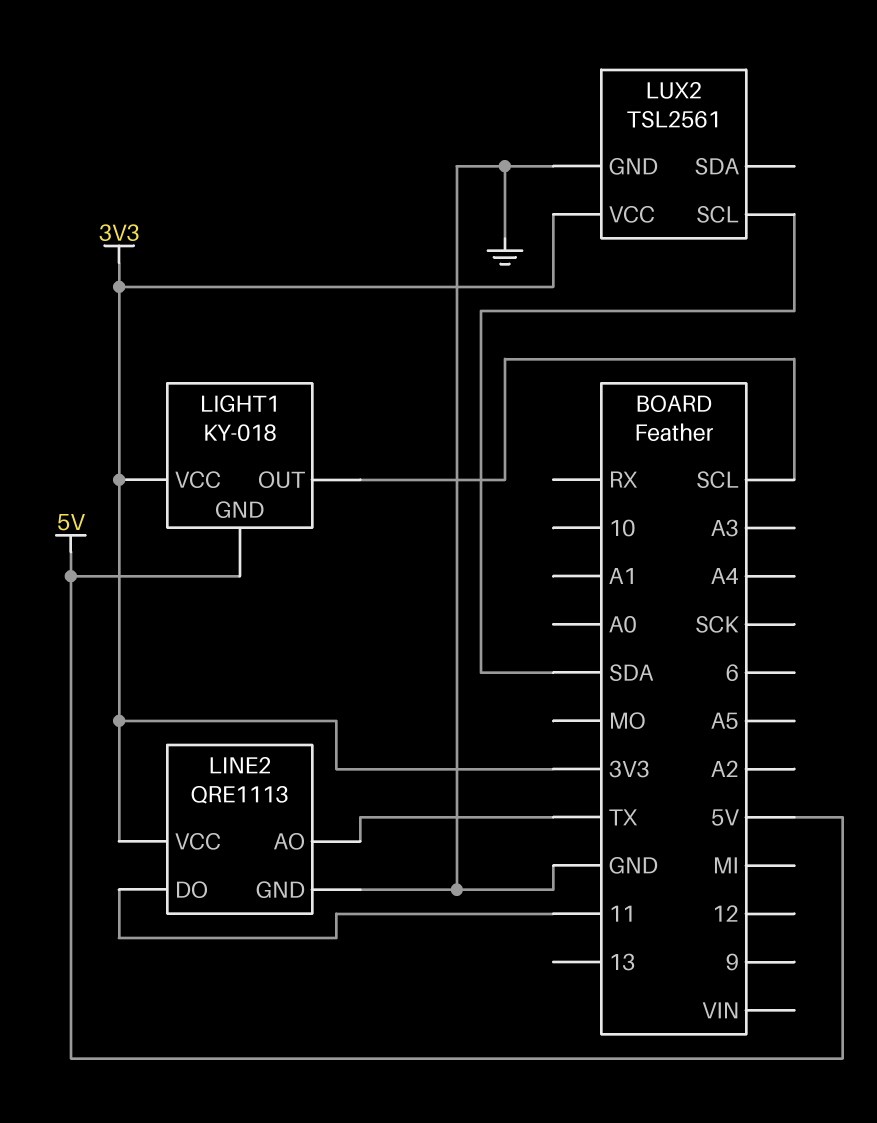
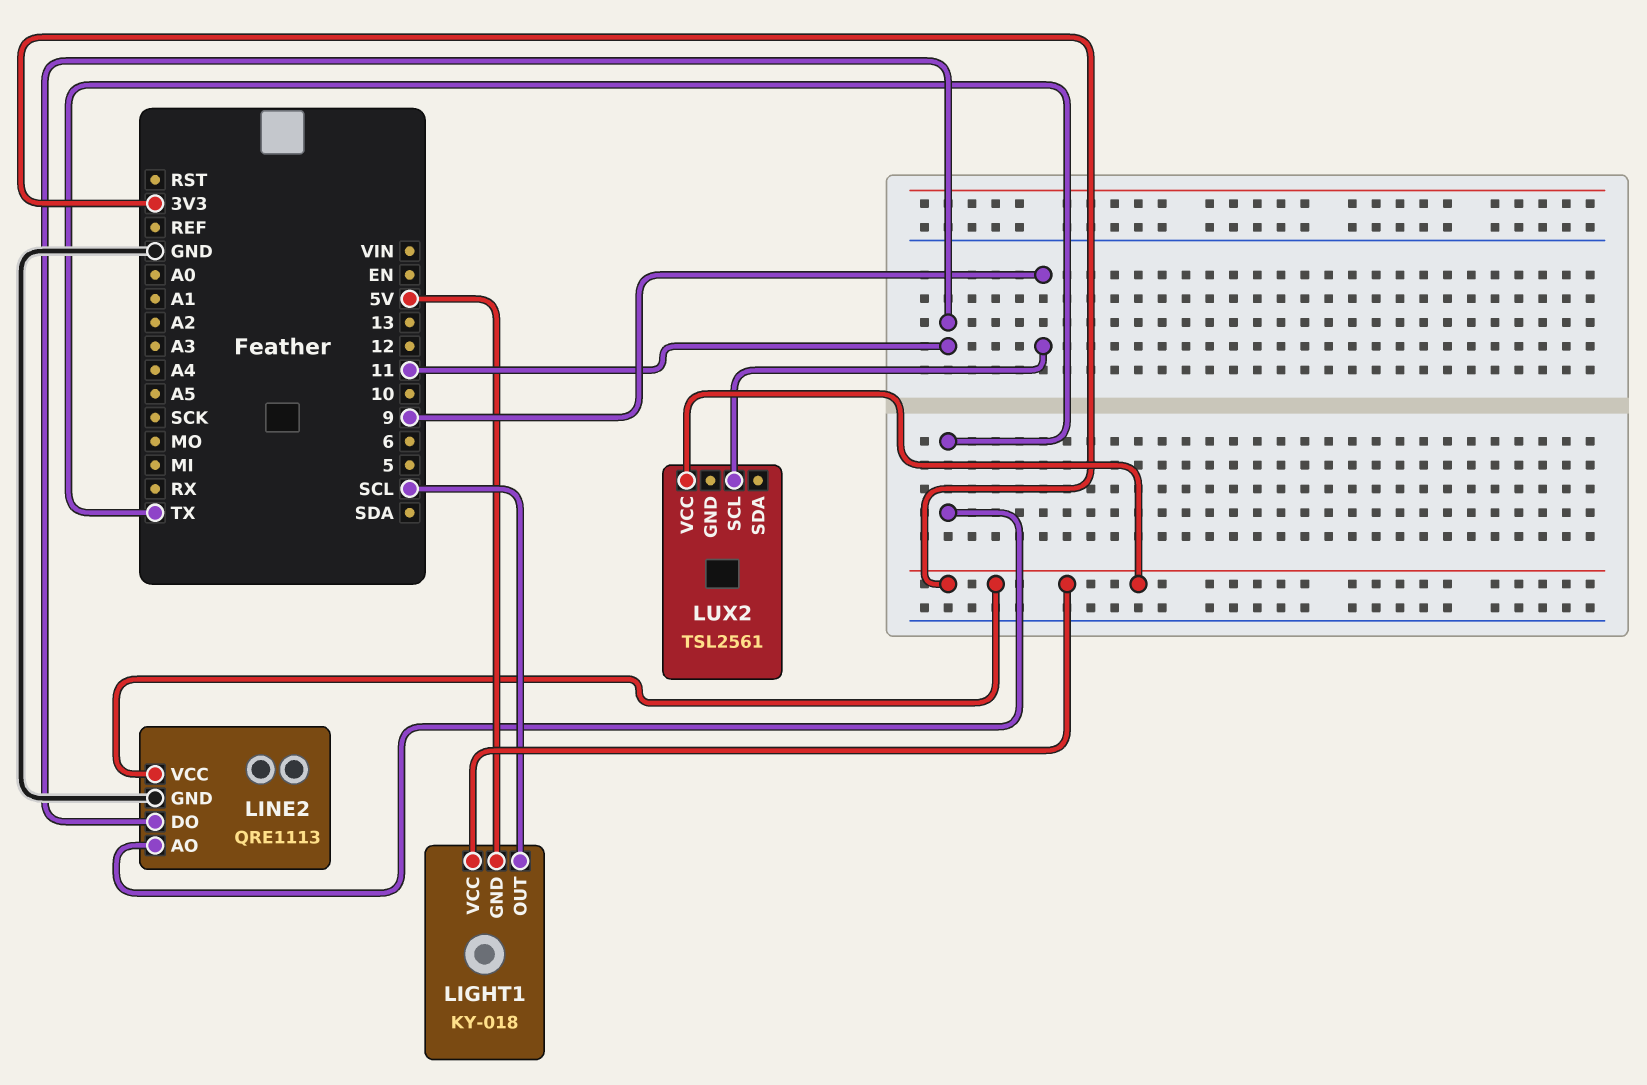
LUX2 pin GND: GND -> none
LUX2 pin SCL: SDA -> 9

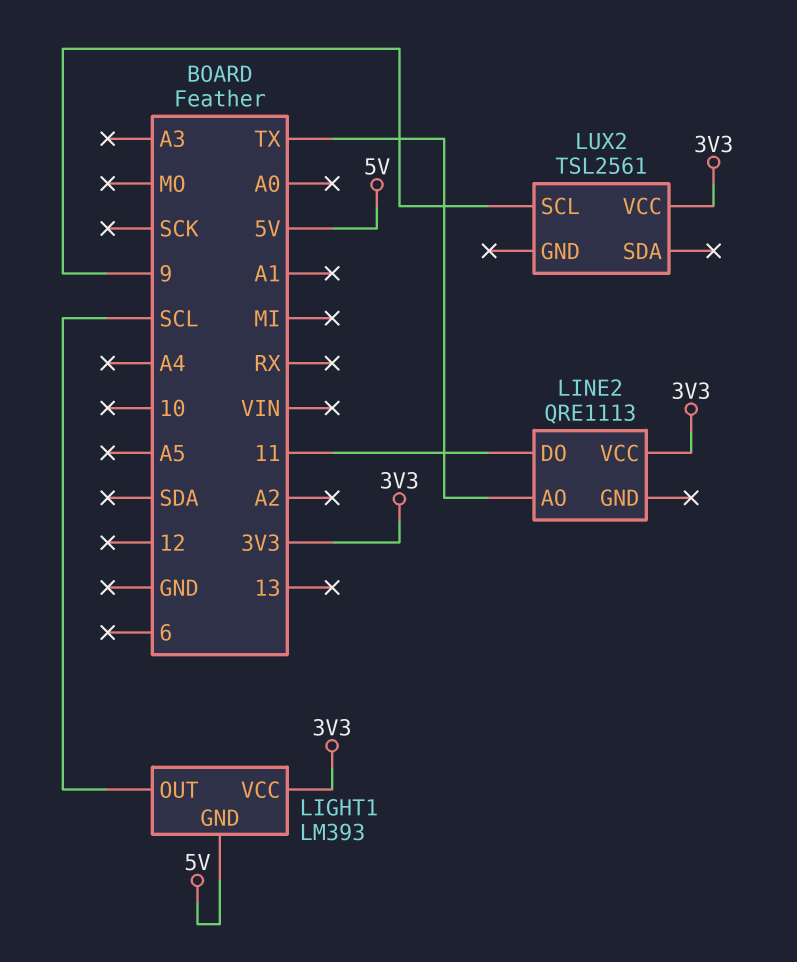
LIGHT1: KY-018 -> LM393
LINE2 pin GND: GND -> none

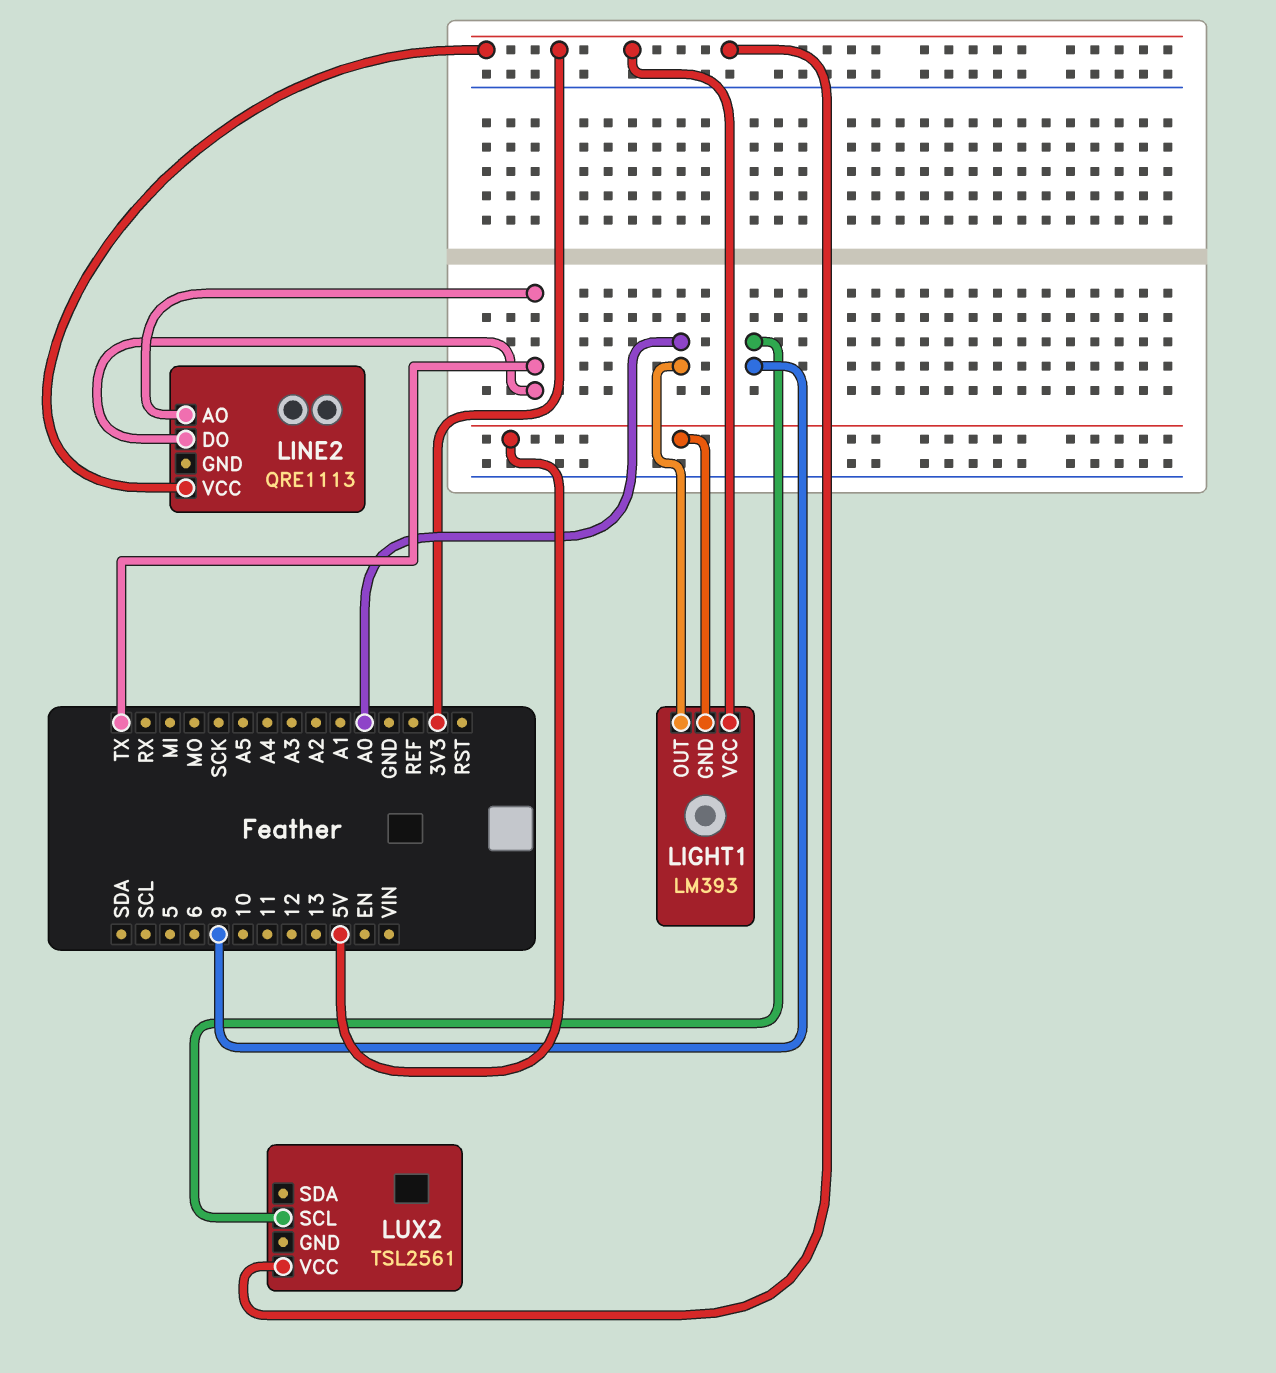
LIGHT1 pin OUT: SCL -> A0
LINE2 pin DO: 11 -> TX

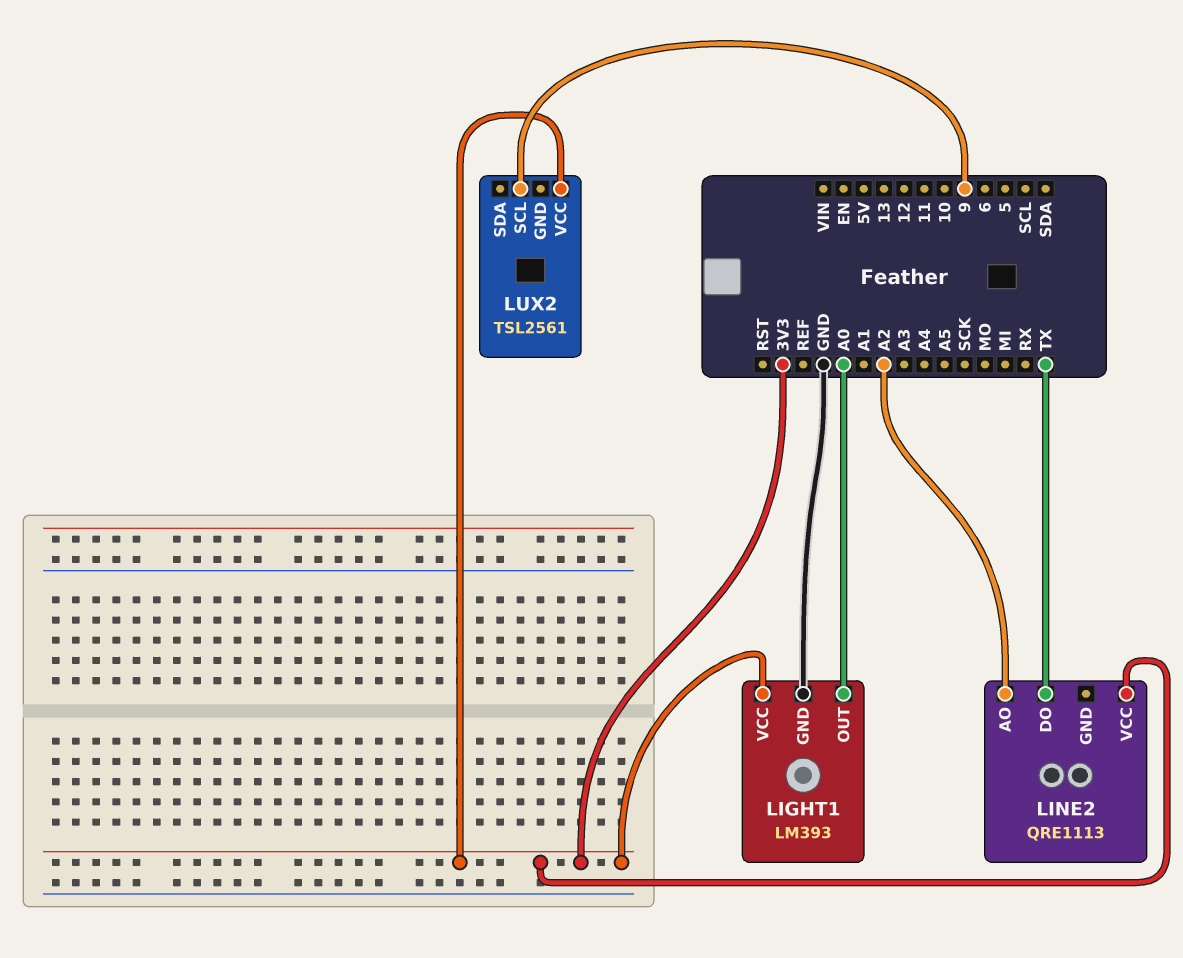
LIGHT1 pin GND: 5V -> GND
LINE2 pin AO: TX -> A2

